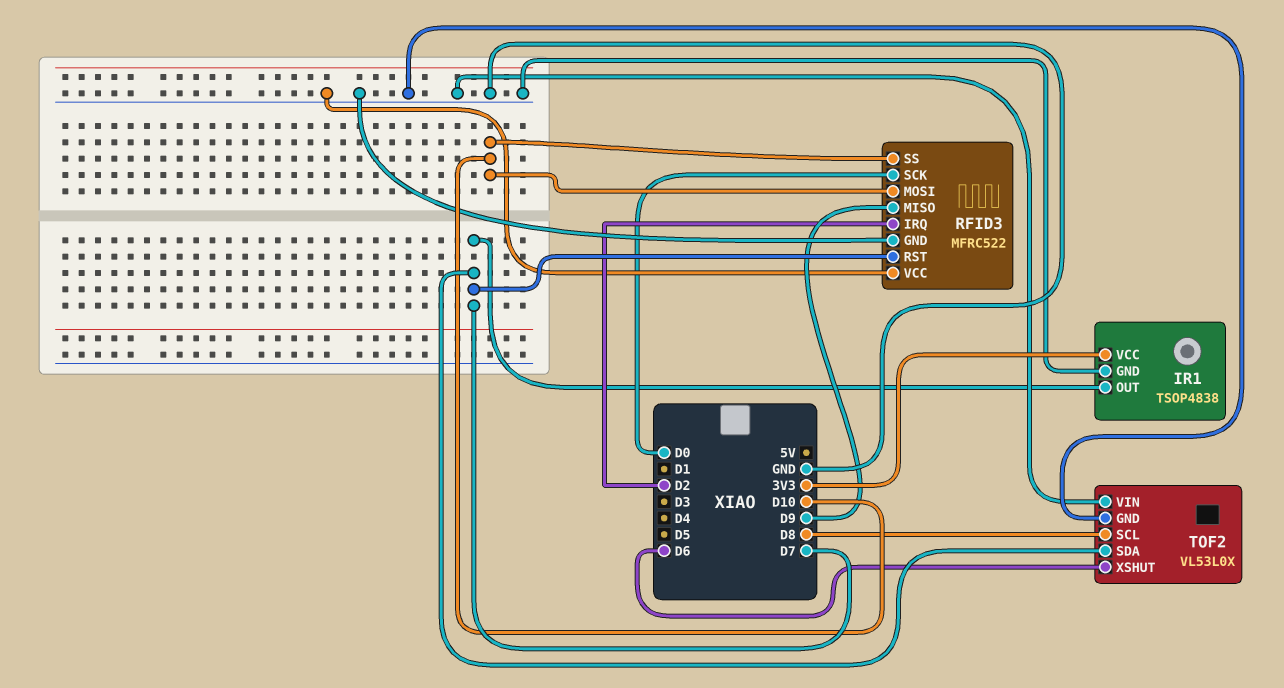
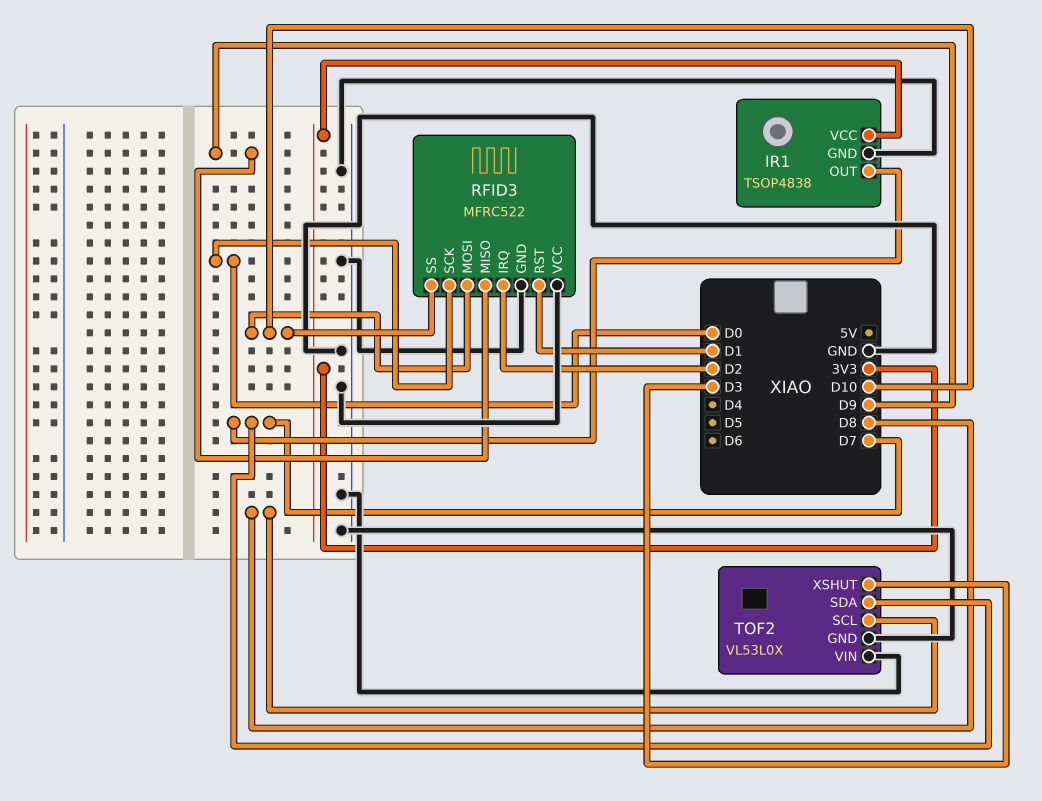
RFID3 pin RST: D7 -> D1
TOF2 pin XSHUT: D6 -> D3

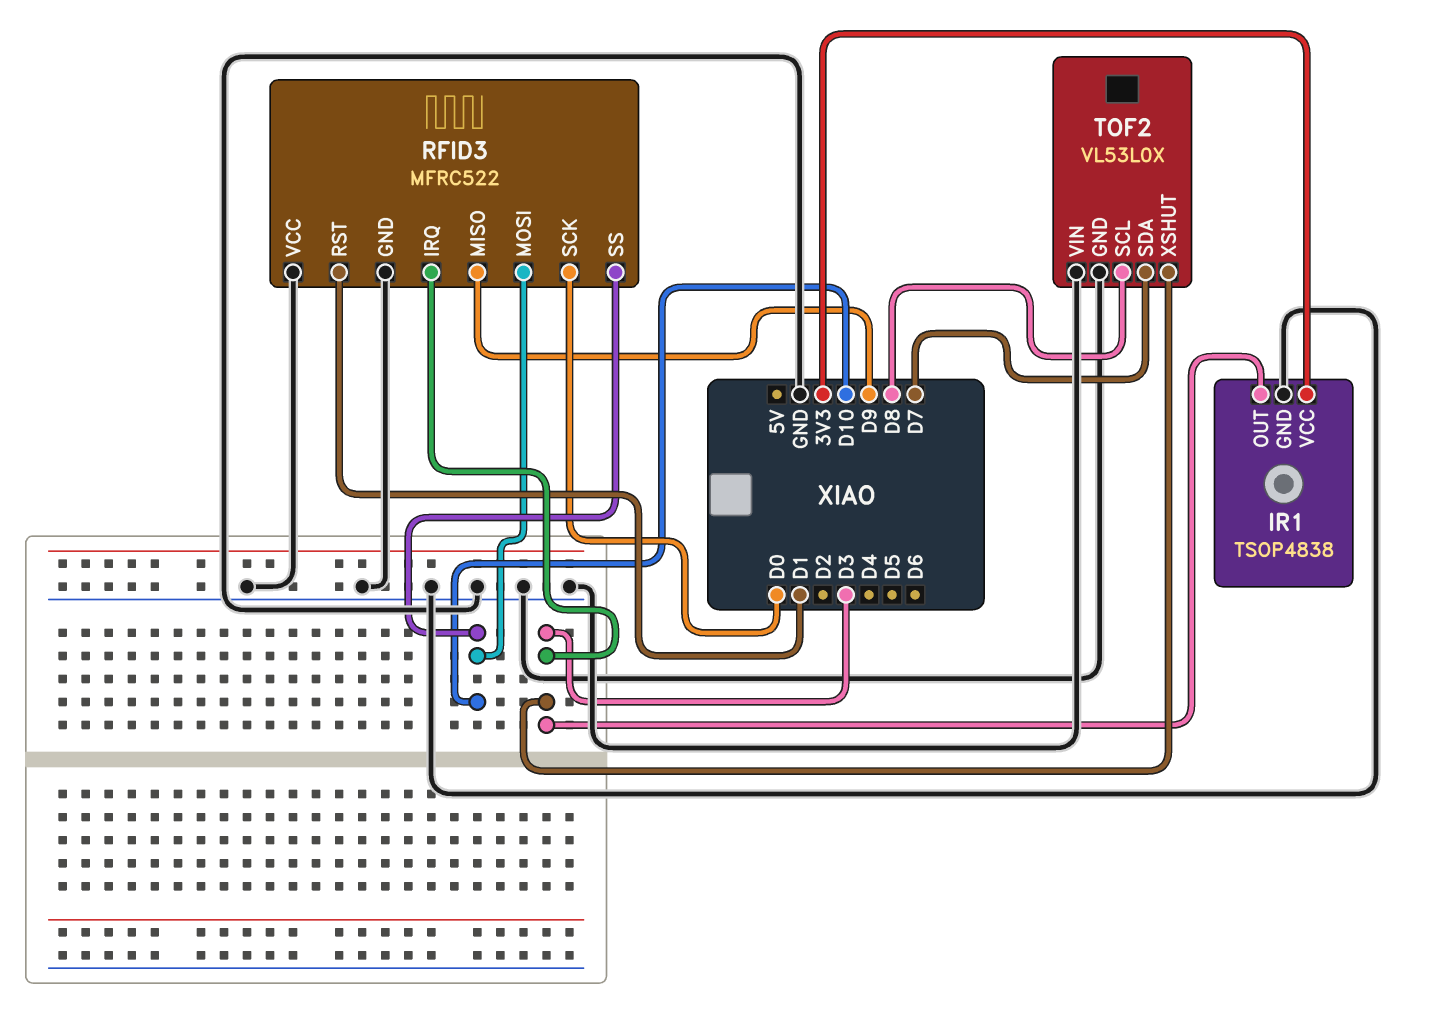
IR1 pin OUT: D7 -> D3
RFID3 pin IRQ: D2 -> D3

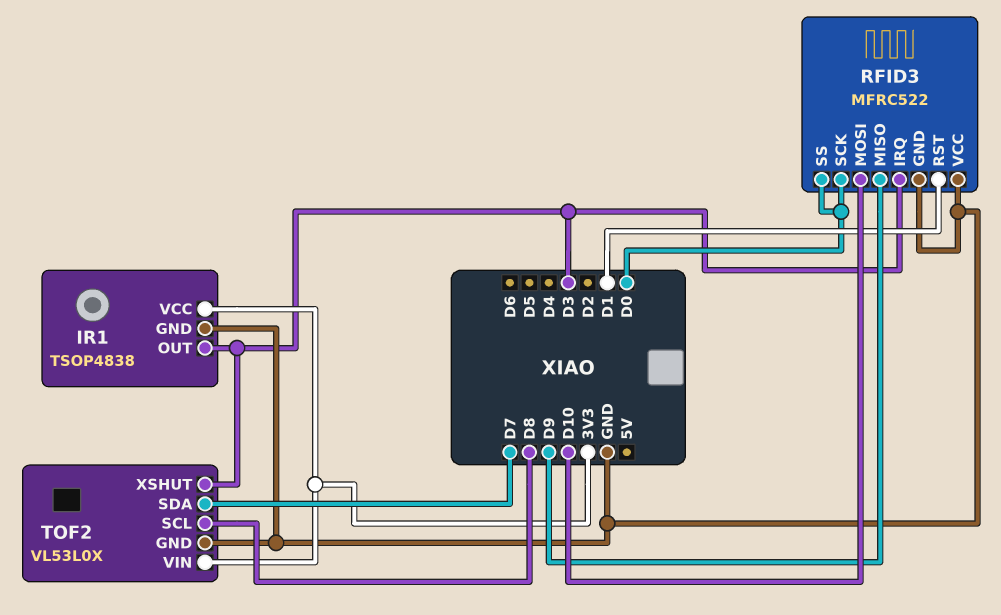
RFID3 pin SS: D10 -> D0
TOF2 pin VIN: GND -> 3V3

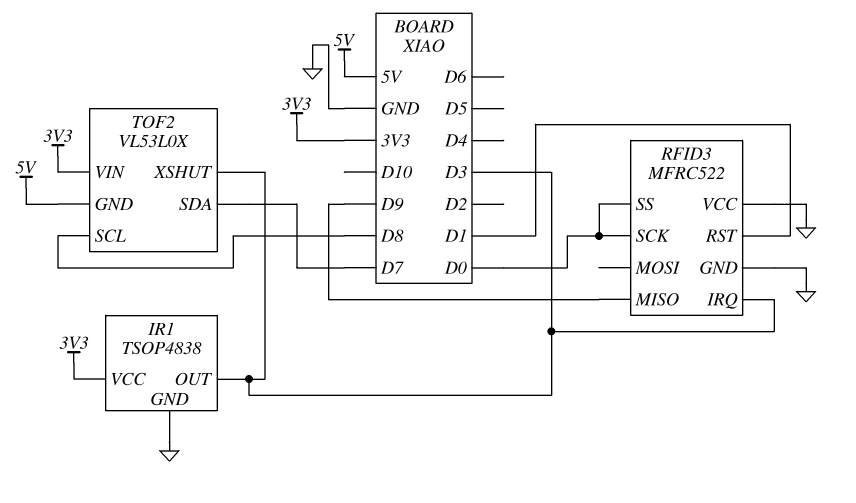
RFID3 pin MOSI: D10 -> none
TOF2 pin GND: GND -> 5V

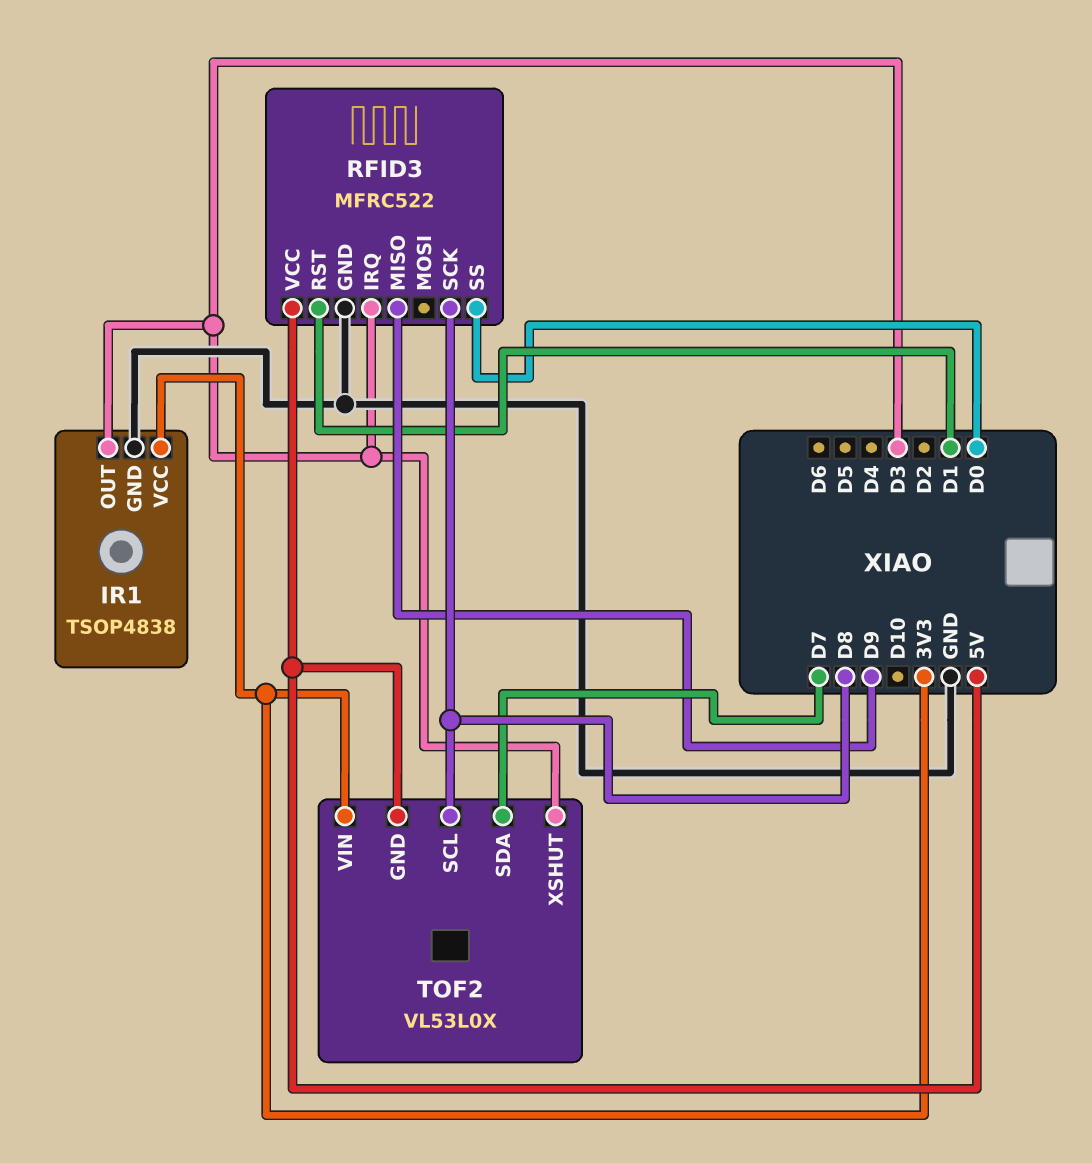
RFID3 pin SCK: D0 -> D8
RFID3 pin VCC: GND -> 5V

